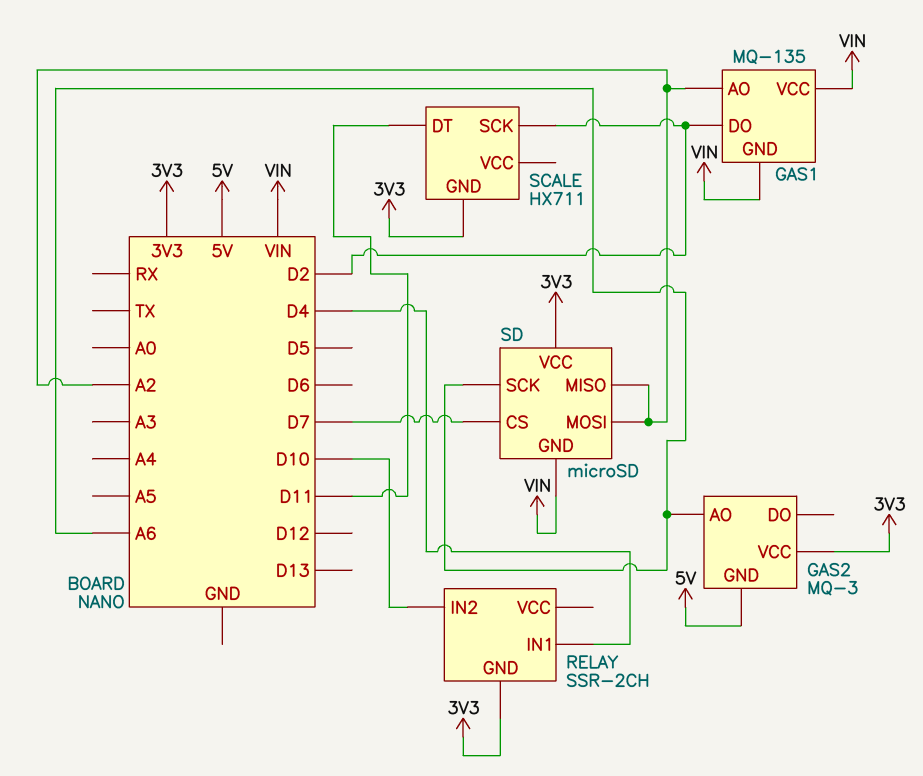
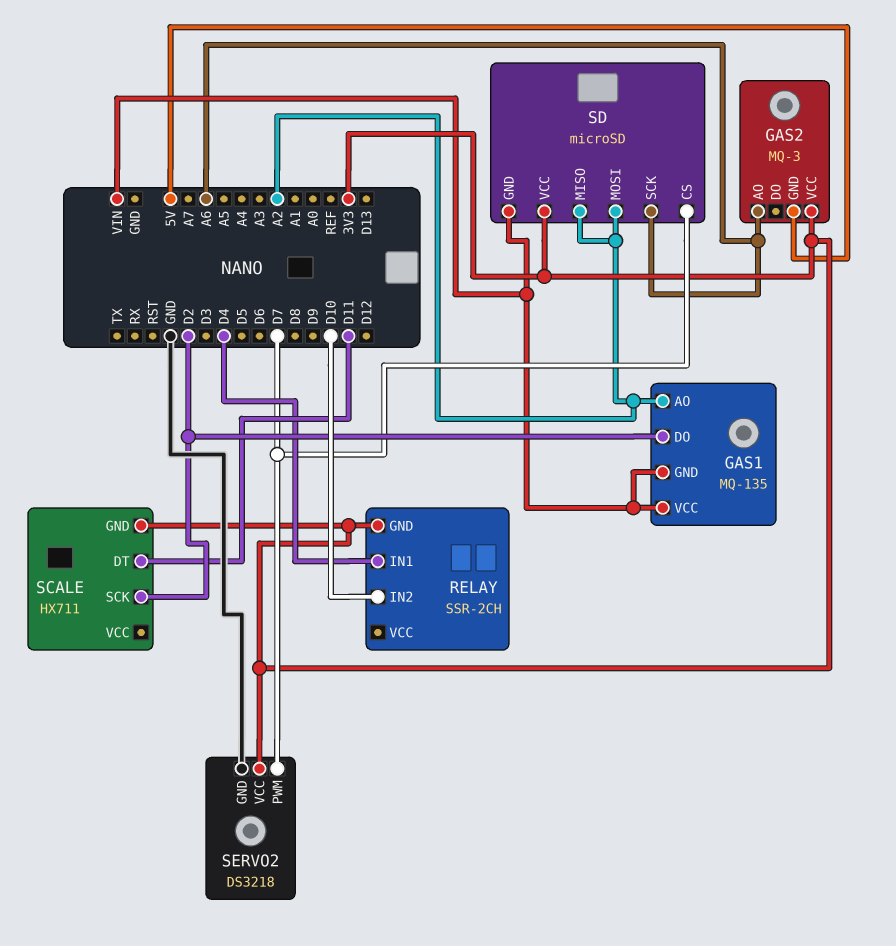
SERVO2: none -> DS3218
SERVO2 pin GND: none -> GND
SERVO2 pin PWM: none -> D7
SERVO2 pin VCC: none -> 3V3

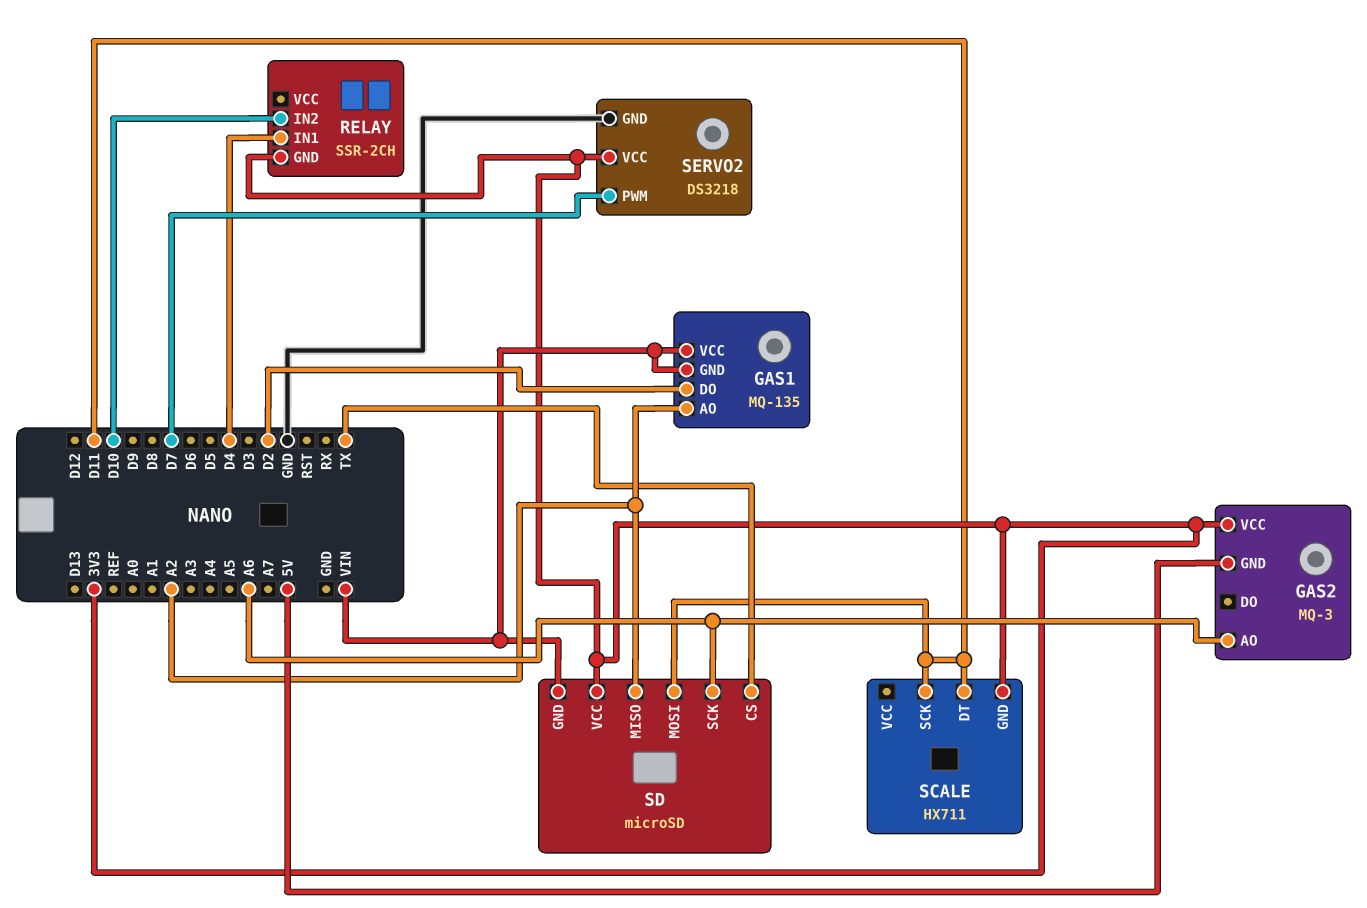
SCALE pin SCK: D2 -> D11
SD pin CS: D7 -> TX
SD pin MOSI: A2 -> D11

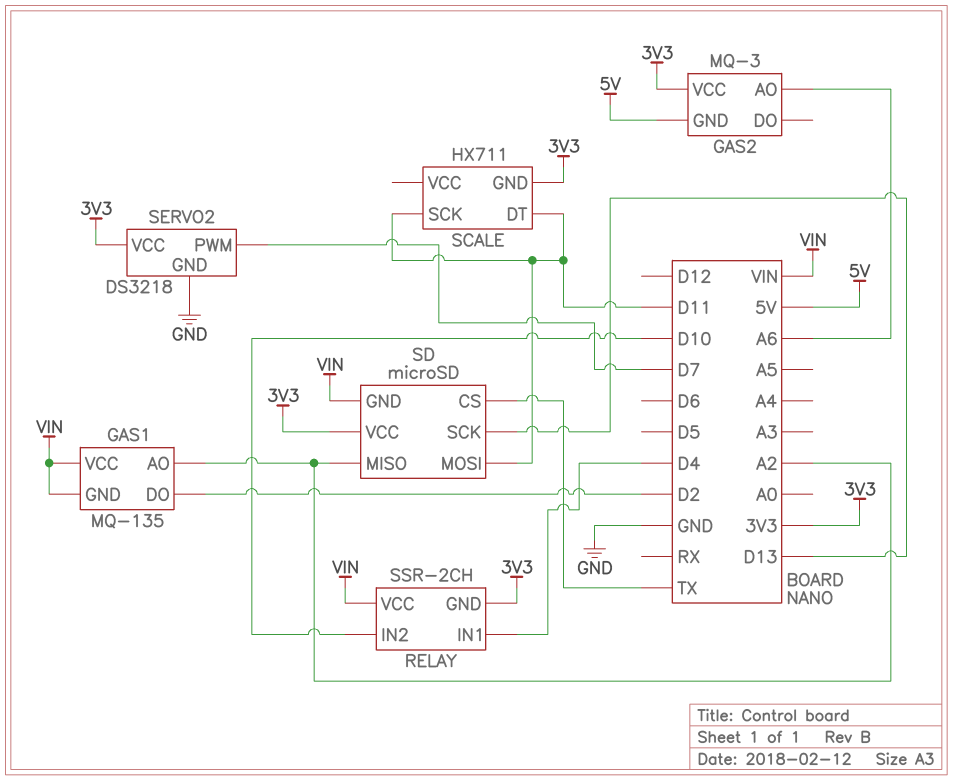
RELAY pin VCC: none -> VIN
SD pin SCK: A6 -> D13

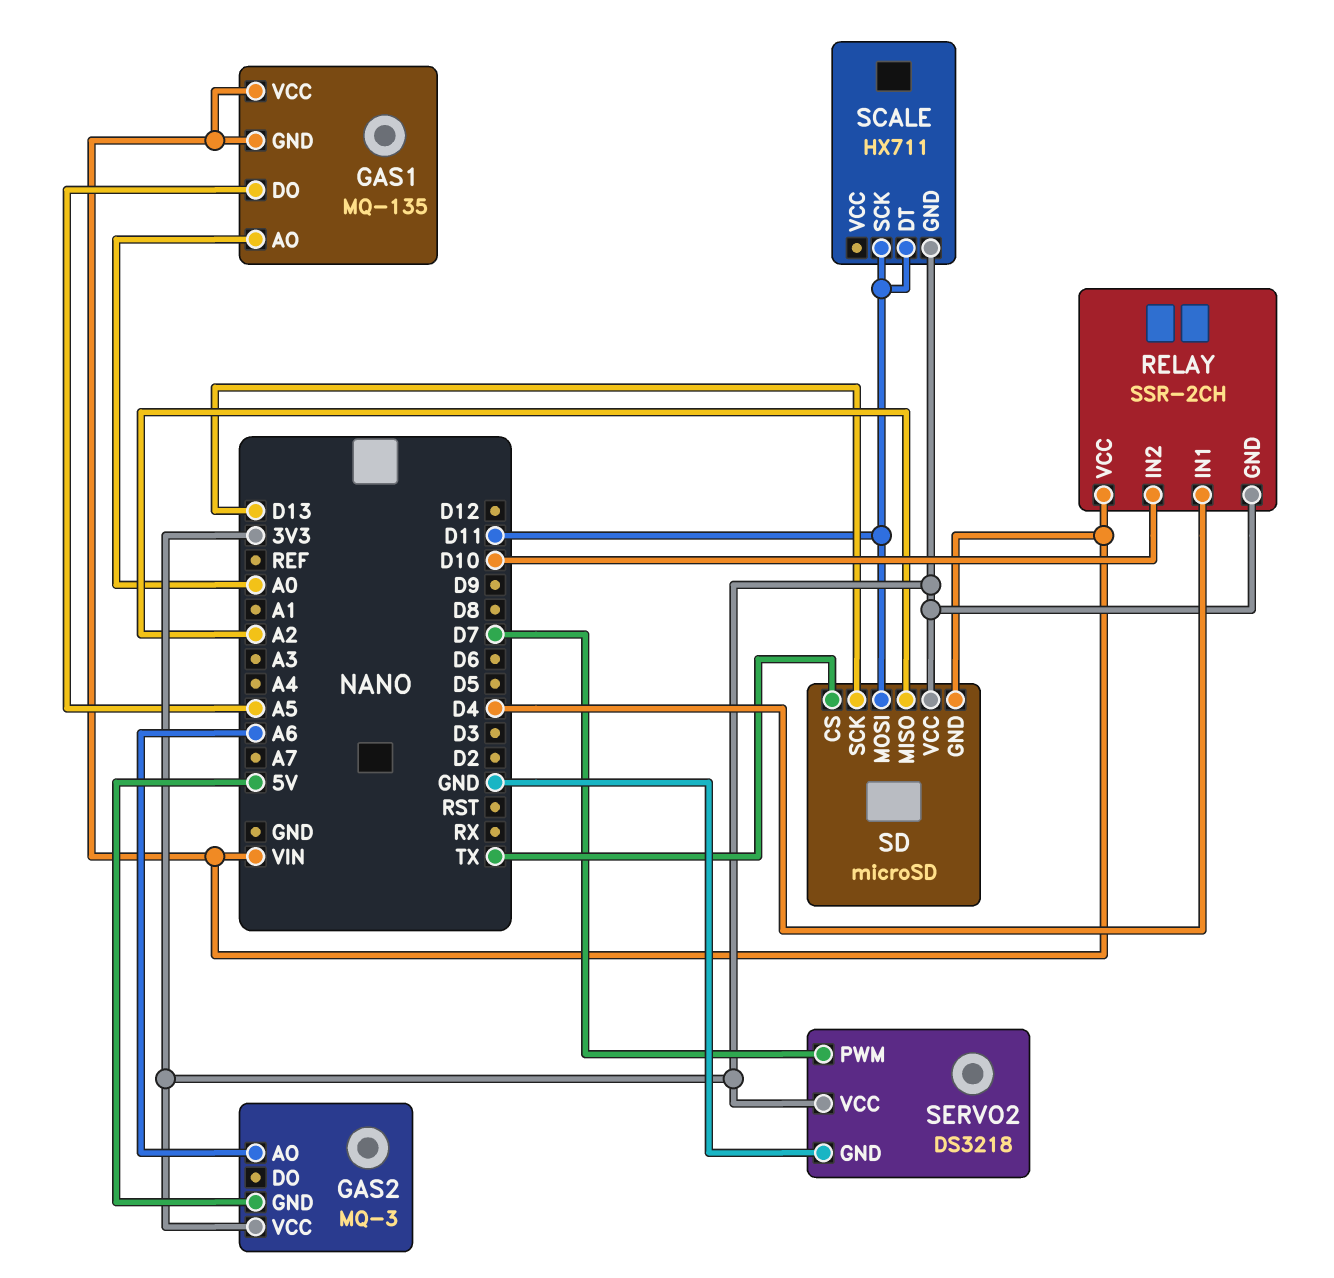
GAS1 pin AO: A2 -> A0
GAS1 pin DO: D2 -> A5

